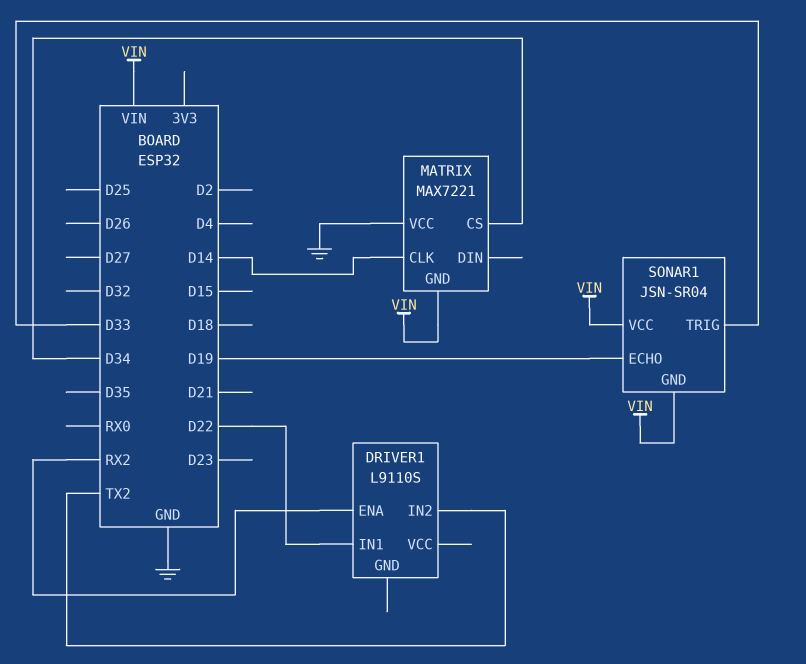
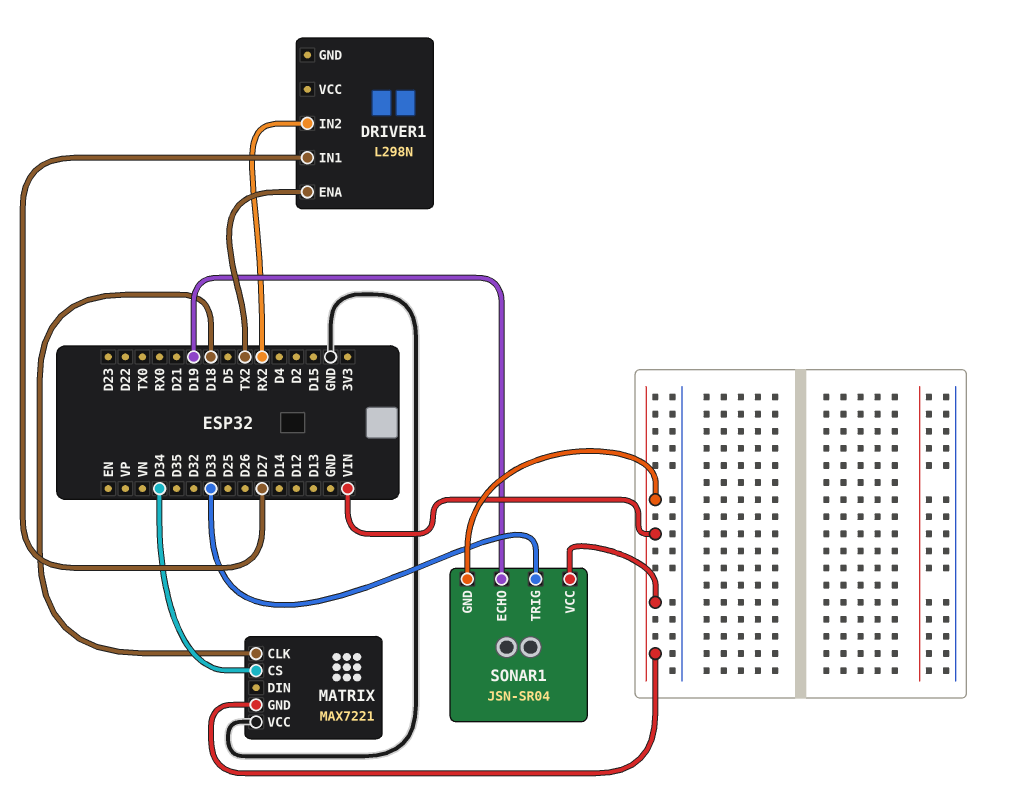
DRIVER1: L9110S -> L298N
DRIVER1 pin ENA: RX2 -> TX2
DRIVER1 pin IN1: D22 -> D27
DRIVER1 pin IN2: TX2 -> RX2
MATRIX pin CLK: D14 -> D18

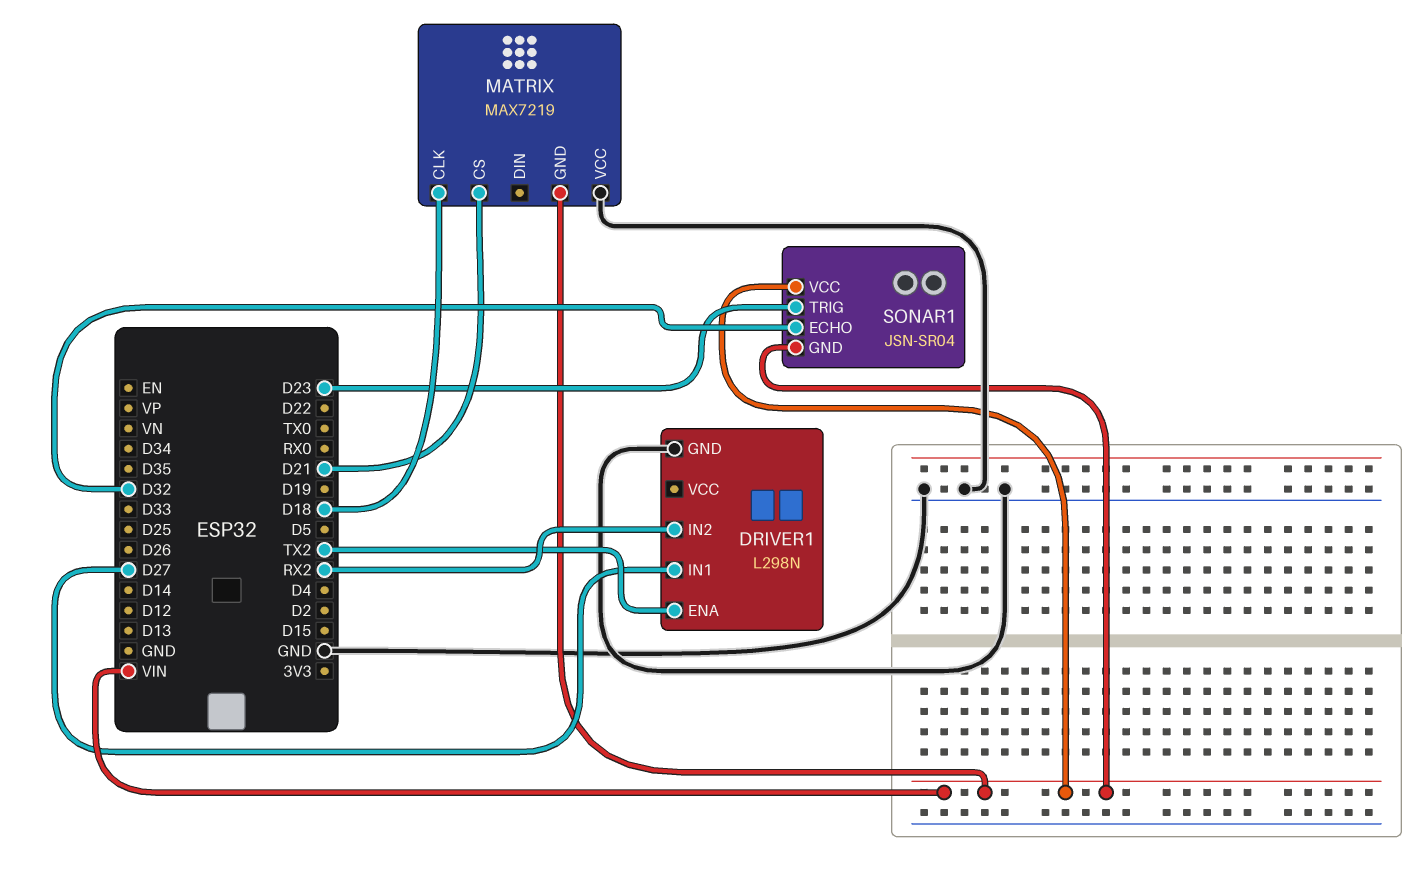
DRIVER1 pin GND: none -> GND
MATRIX: MAX7221 -> MAX7219
MATRIX pin CS: D34 -> D21
SONAR1 pin ECHO: D19 -> D32
SONAR1 pin TRIG: D33 -> D23

